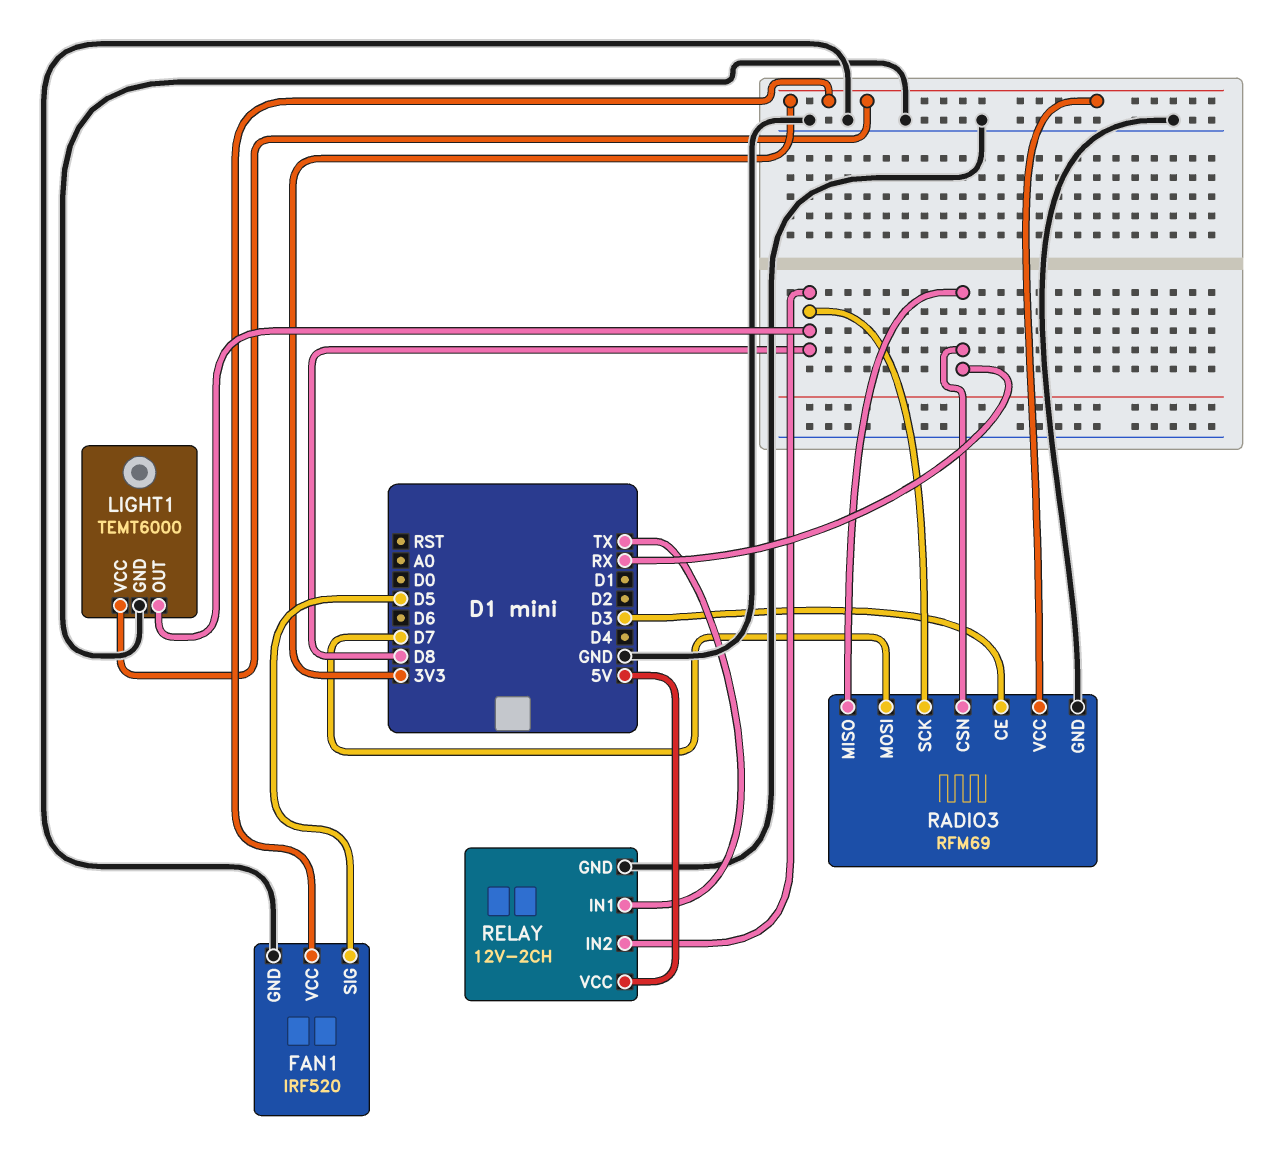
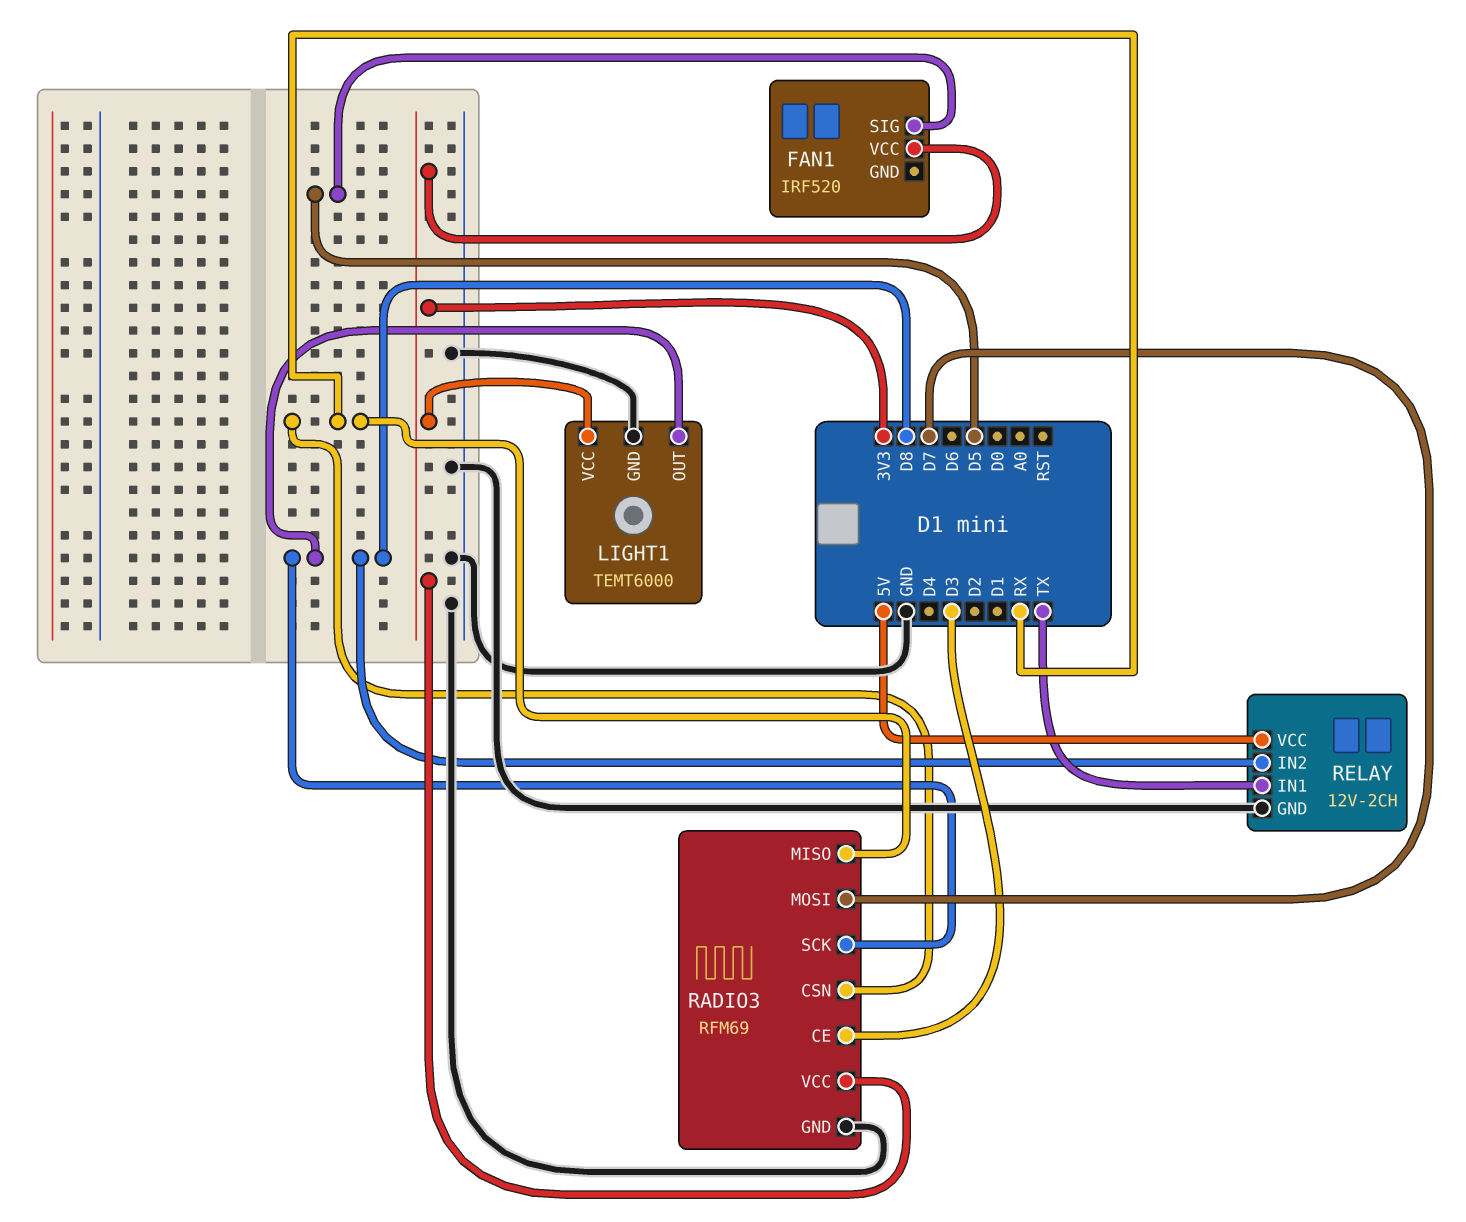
FAN1 pin GND: GND -> none

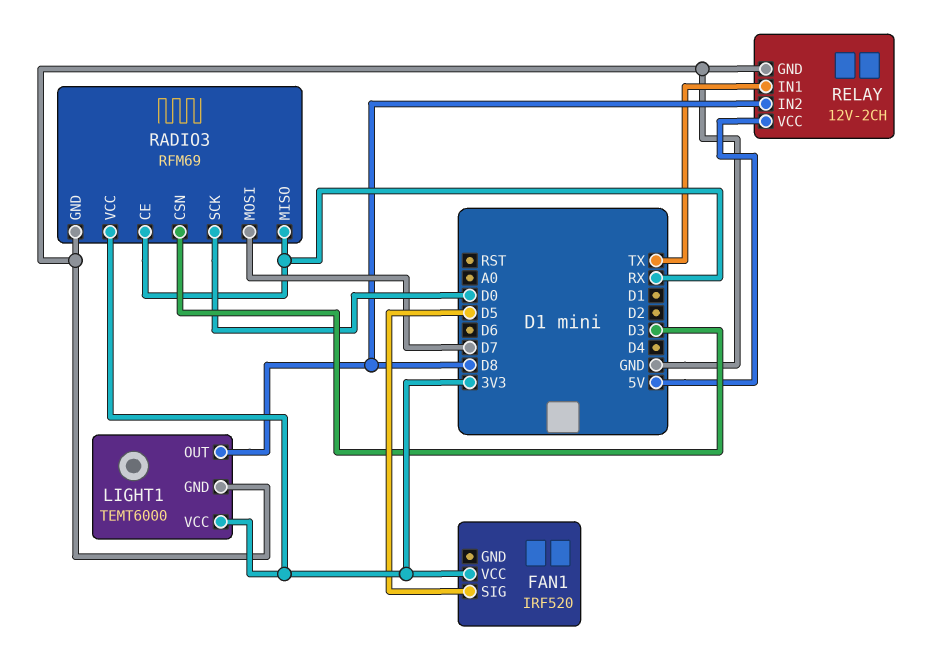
RADIO3 pin CE: D3 -> RX
RADIO3 pin CSN: RX -> D3
RADIO3 pin SCK: D8 -> D0

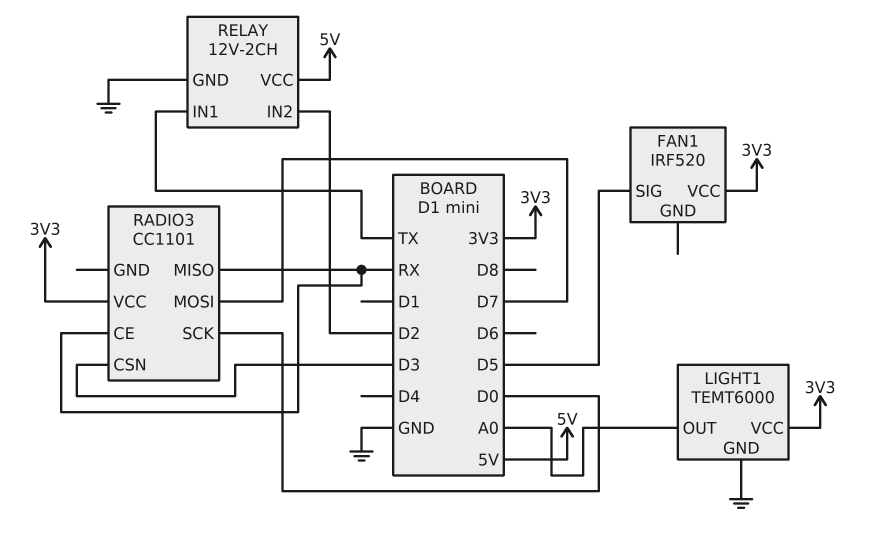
LIGHT1 pin OUT: D8 -> A0
RADIO3: RFM69 -> CC1101
RADIO3 pin GND: GND -> none
RELAY pin IN2: D8 -> D2

